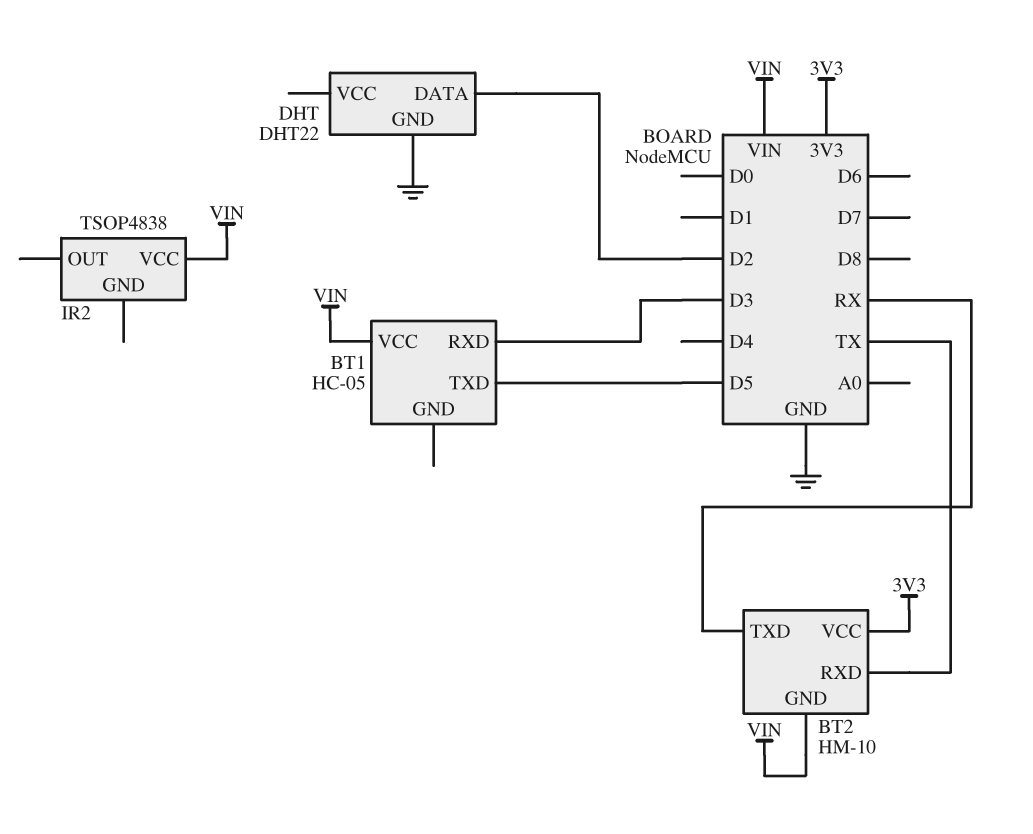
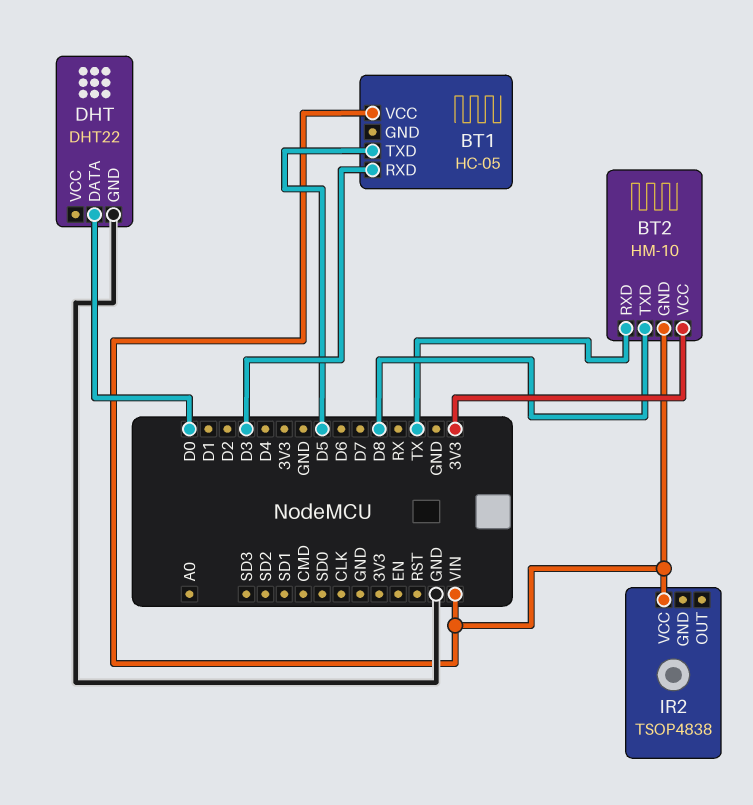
BT2 pin TXD: RX -> D8
DHT pin DATA: D2 -> D0

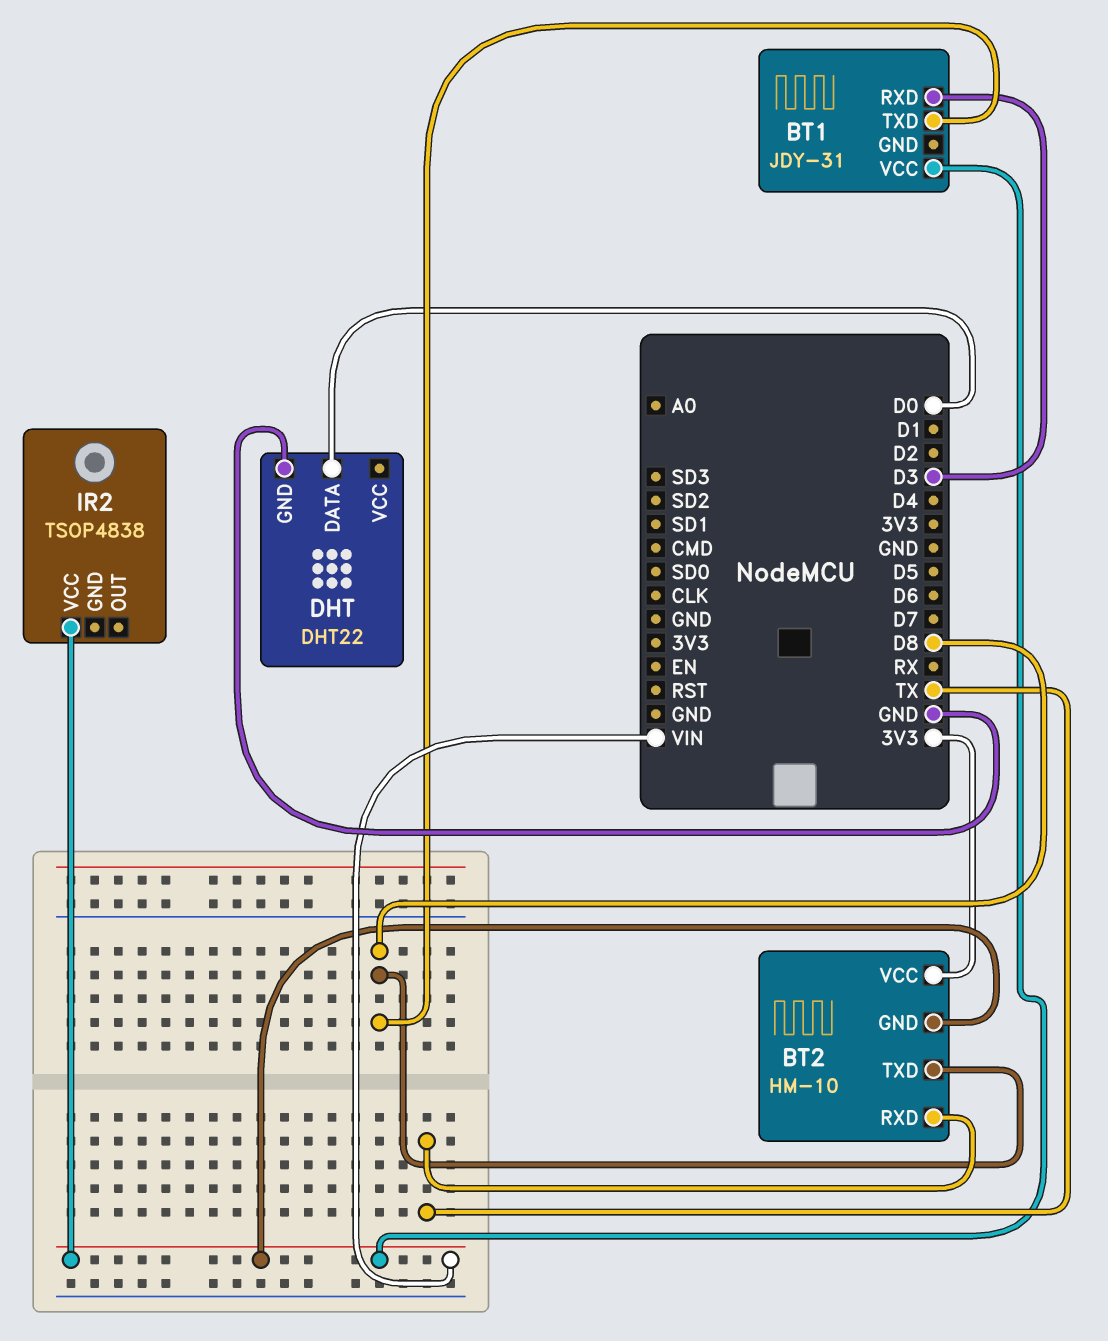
BT1: HC-05 -> JDY-31
BT1 pin TXD: D5 -> D8

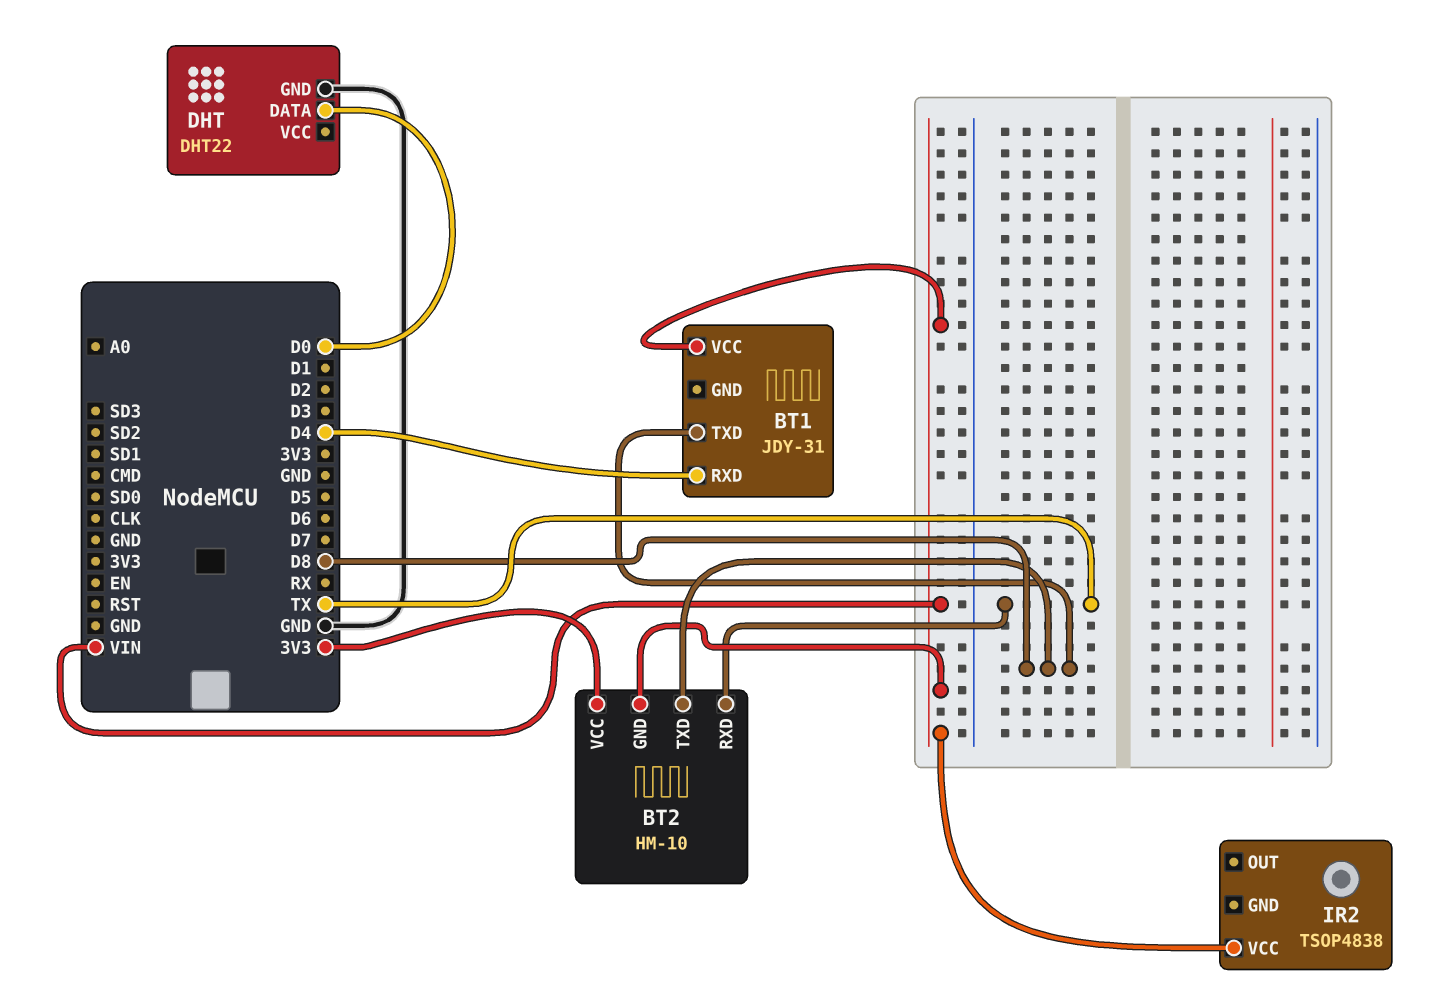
BT1 pin RXD: D3 -> D4

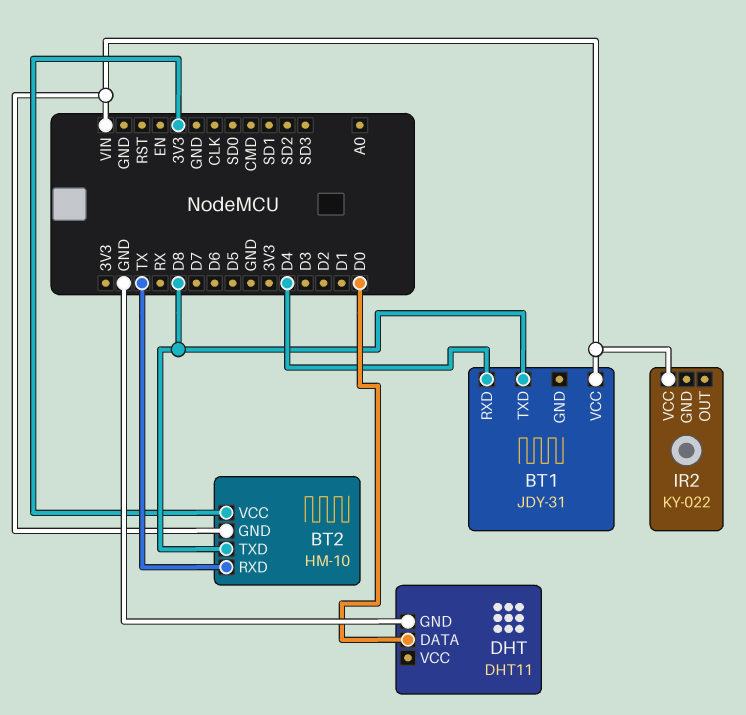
DHT: DHT22 -> DHT11
IR2: TSOP4838 -> KY-022

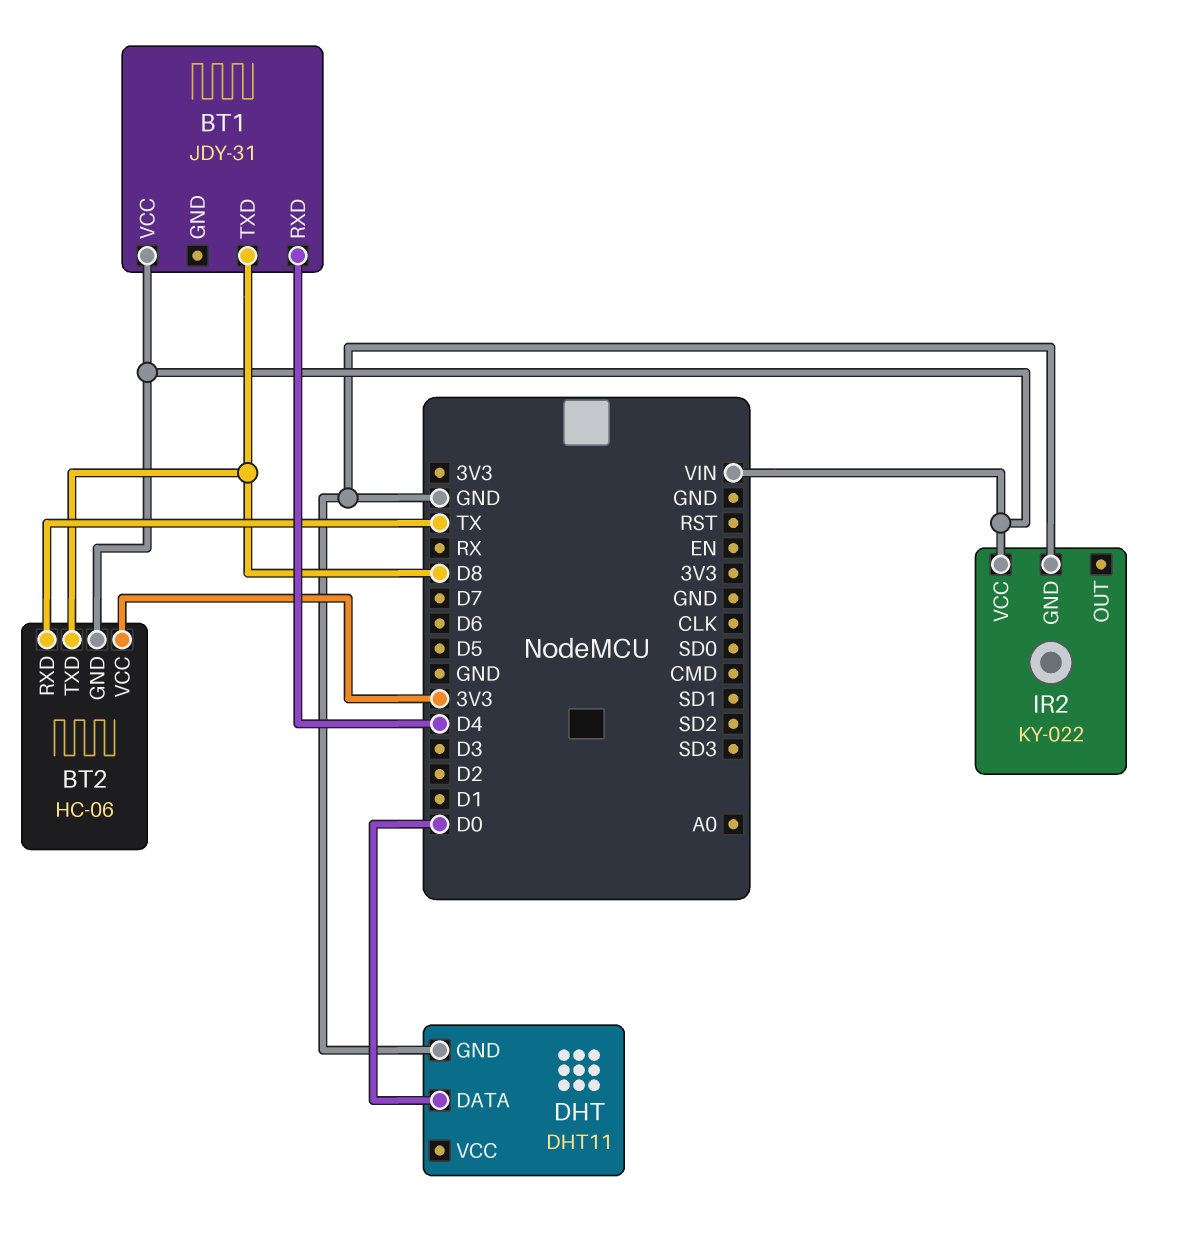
BT2: HM-10 -> HC-06
IR2 pin GND: none -> GND

